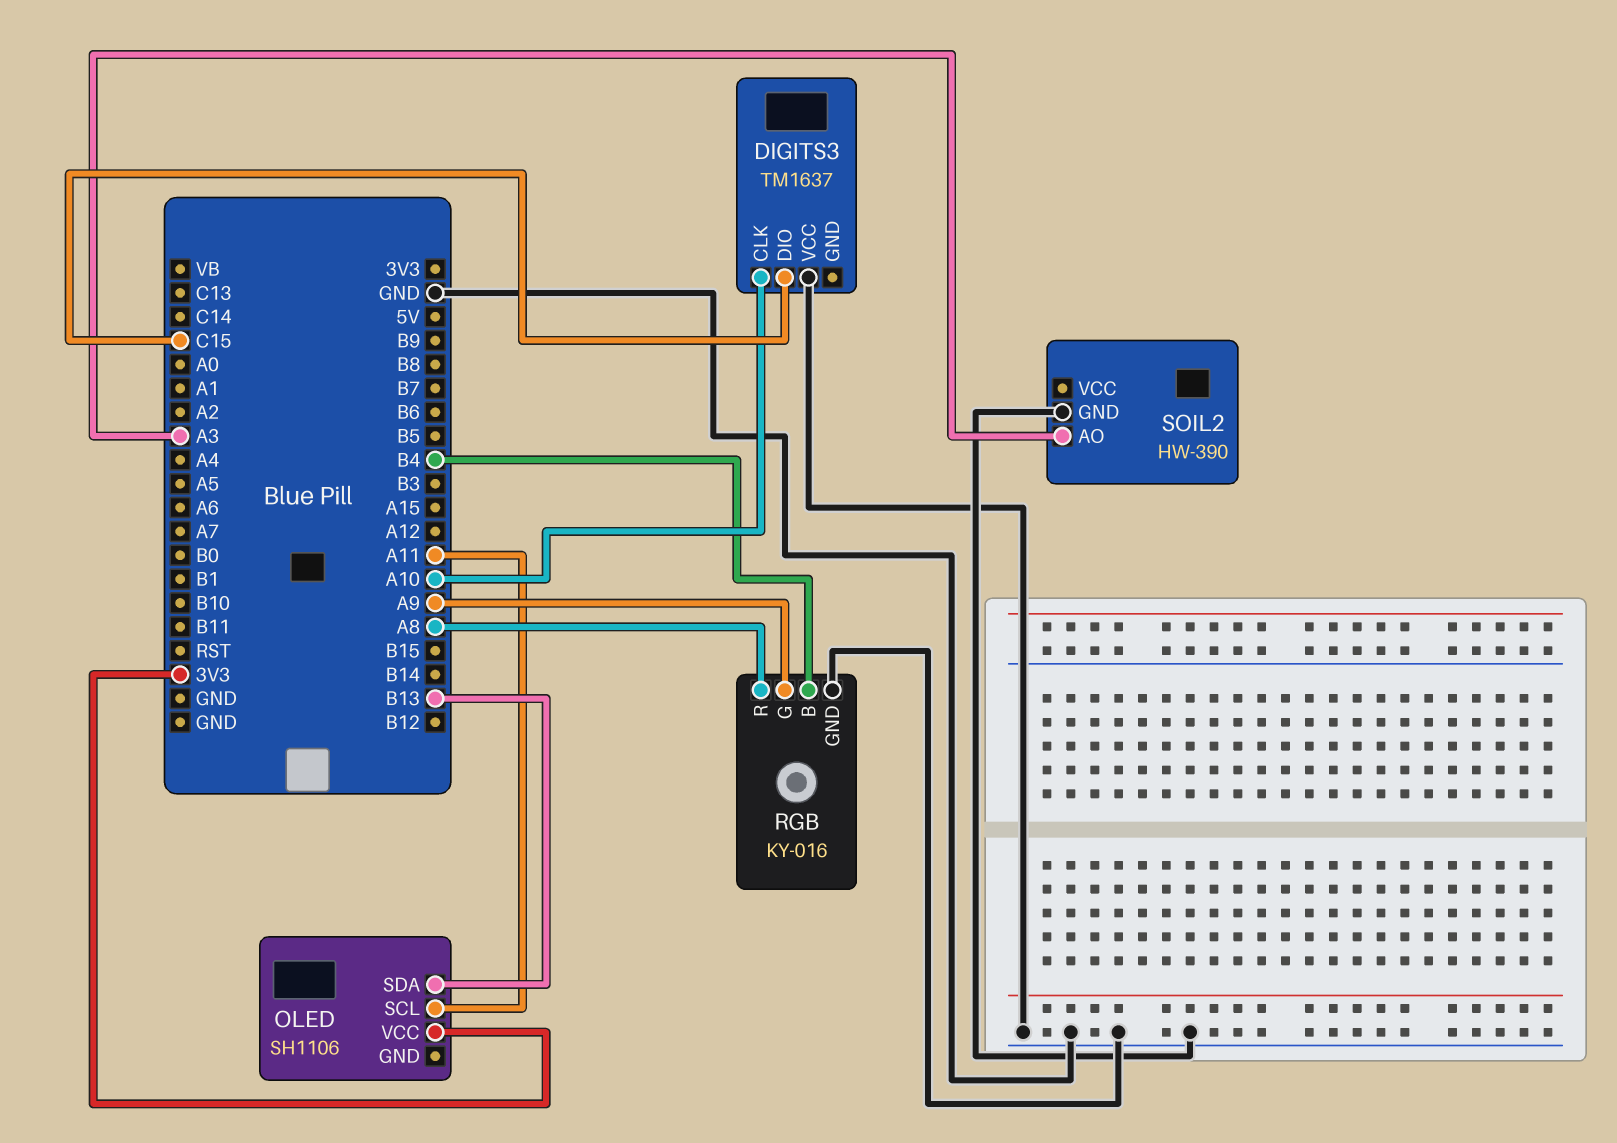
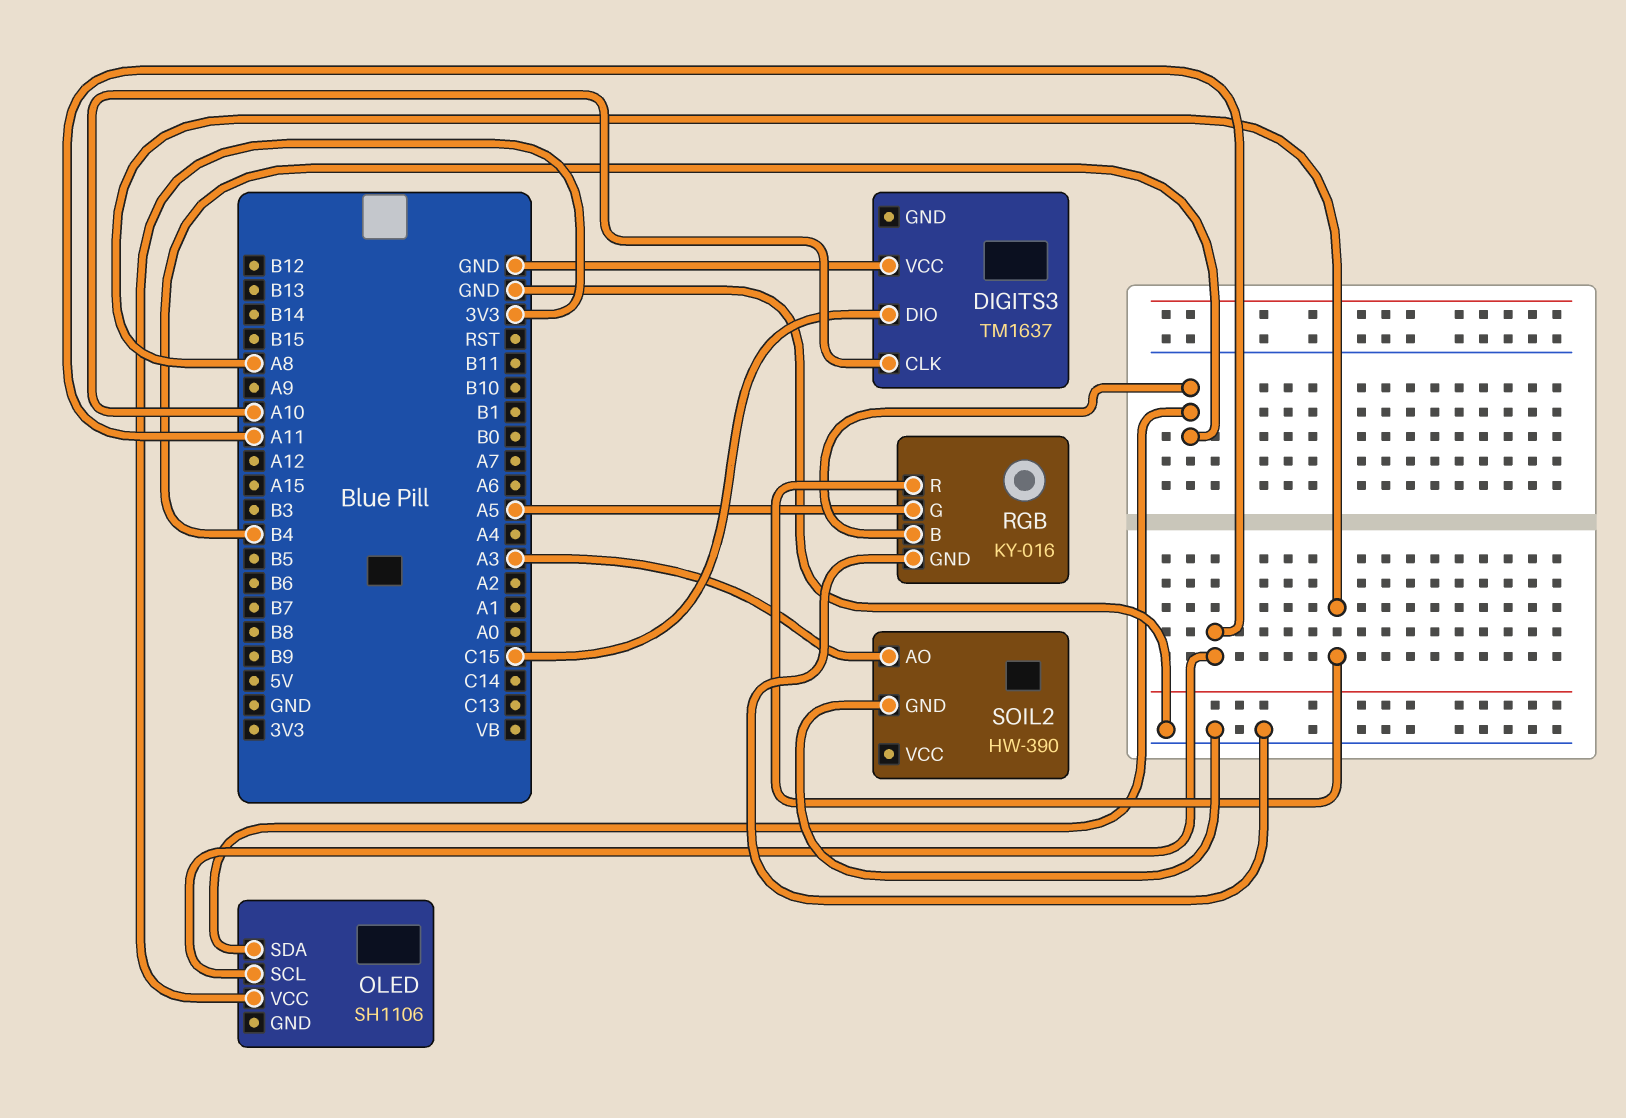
OLED pin SDA: B13 -> B4
RGB pin G: A9 -> A5

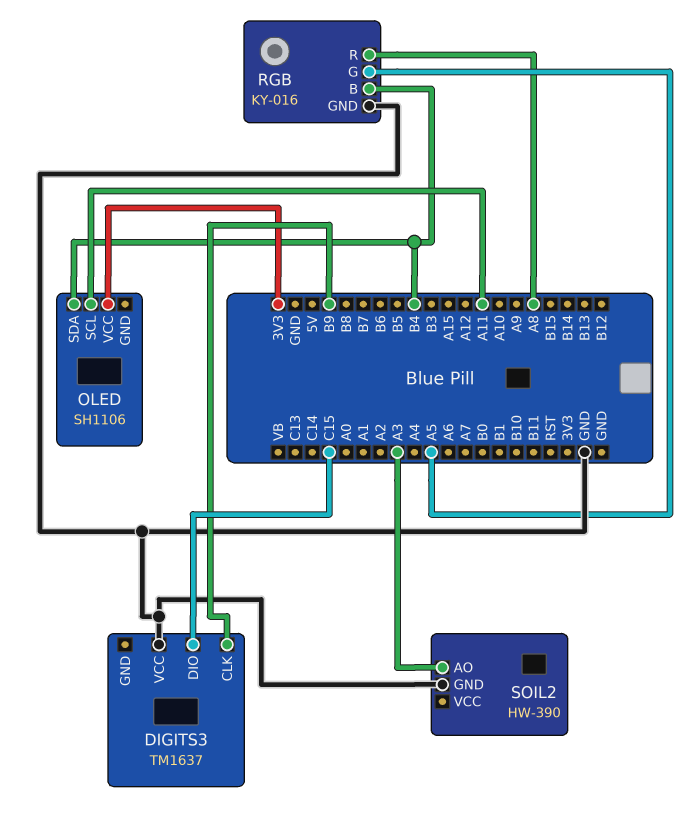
DIGITS3 pin CLK: A10 -> B9

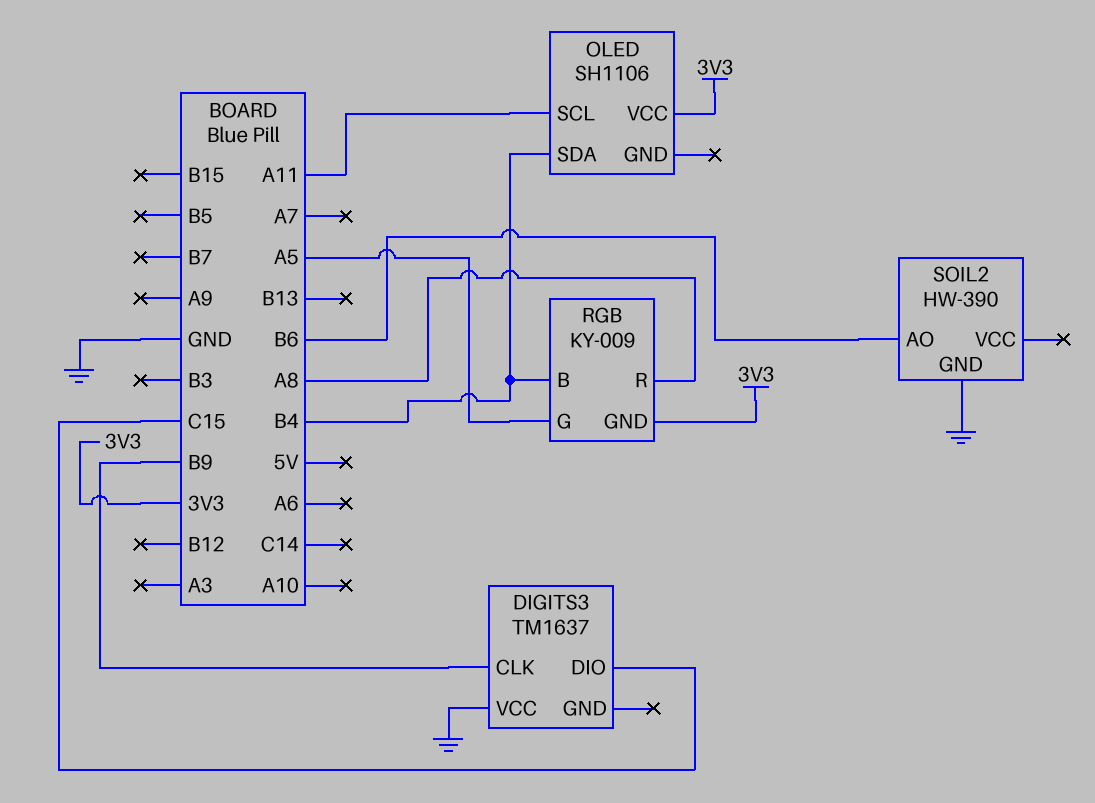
RGB: KY-016 -> KY-009
RGB pin GND: GND -> 3V3
SOIL2 pin AO: A3 -> B6

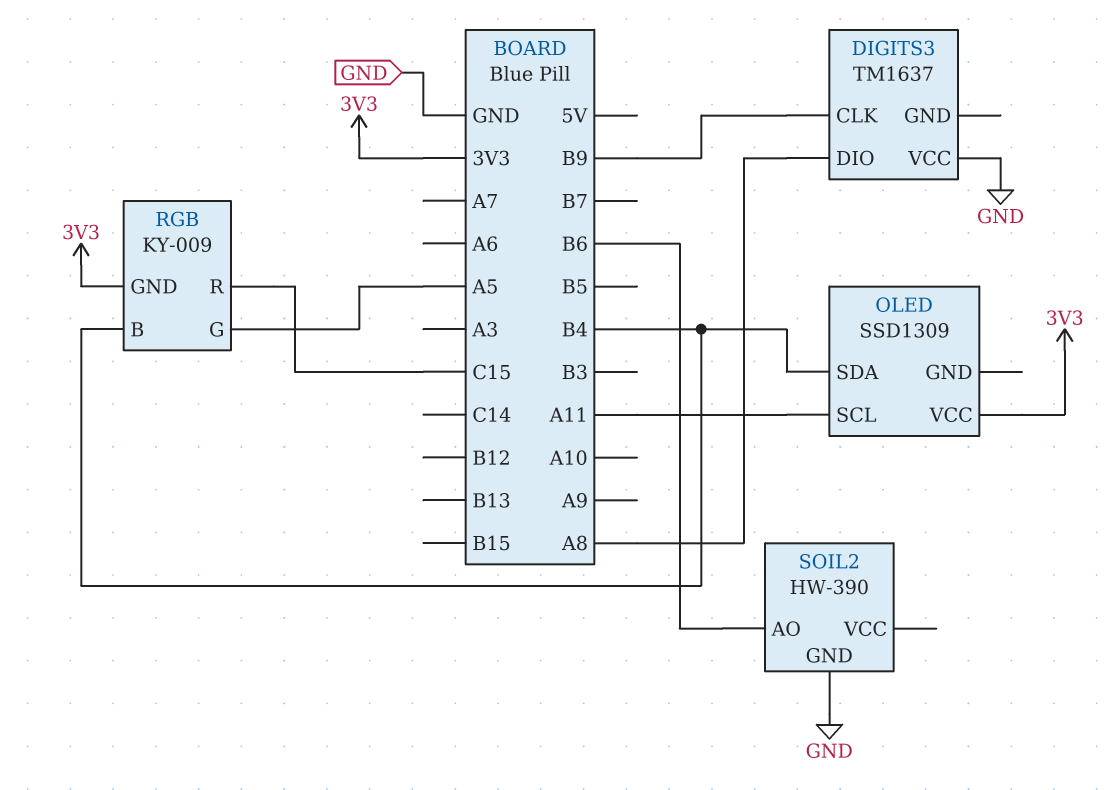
DIGITS3 pin DIO: C15 -> A8
OLED: SH1106 -> SSD1309
RGB pin R: A8 -> C15

